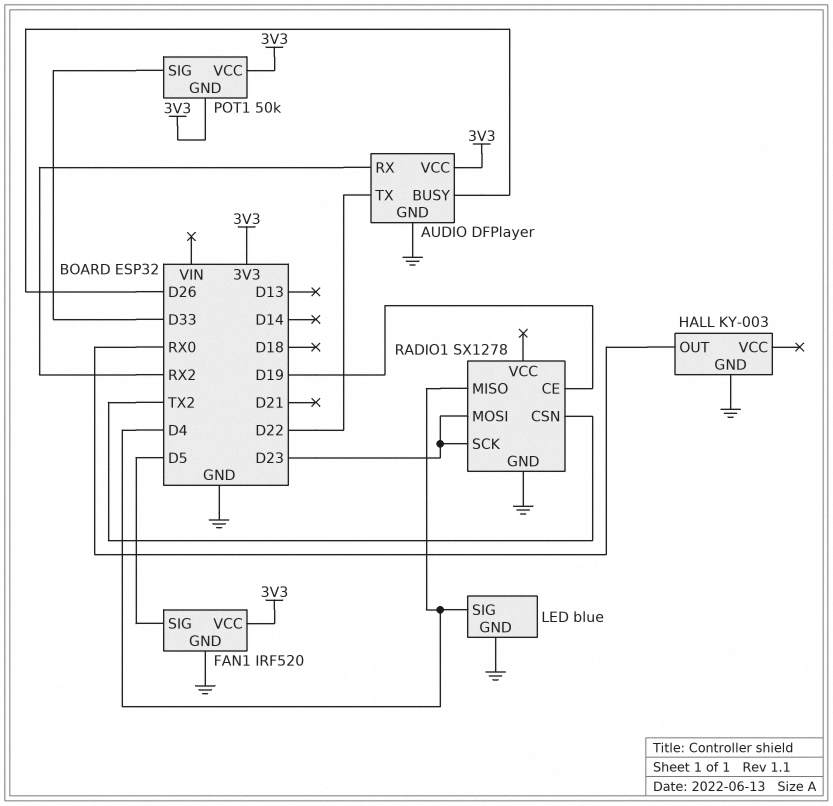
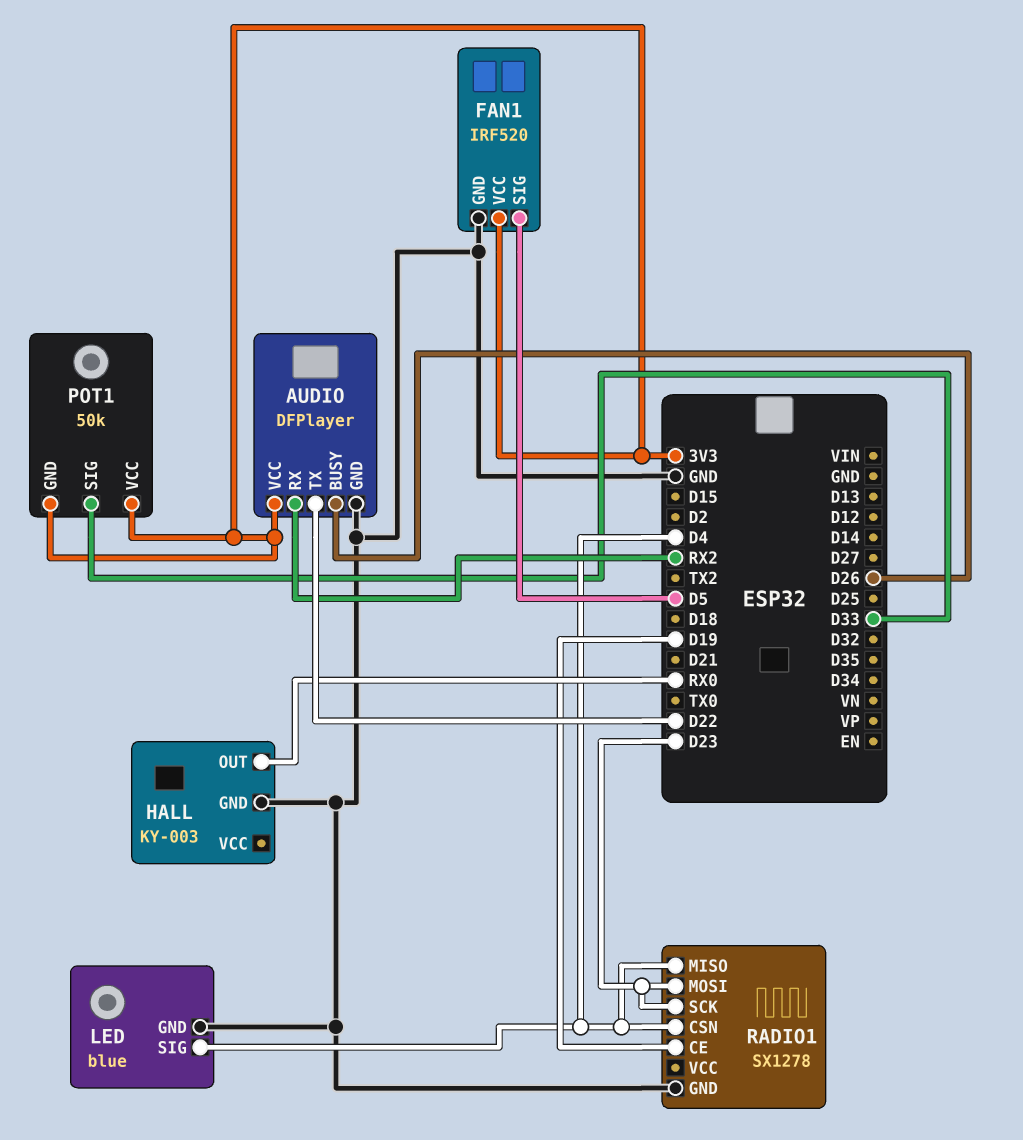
RADIO1 pin CSN: TX2 -> D4

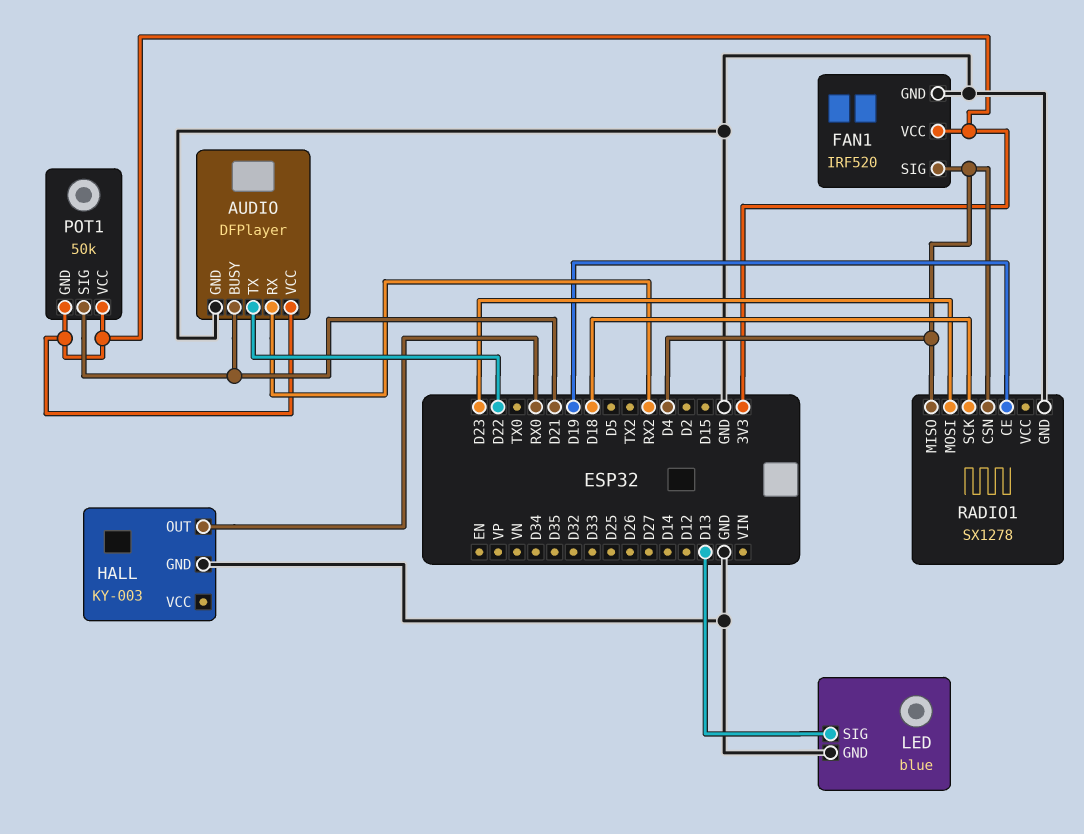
AUDIO pin BUSY: D26 -> D21
FAN1 pin SIG: D5 -> D4
LED pin SIG: D4 -> D13
POT1 pin SIG: D33 -> D21
RADIO1 pin SCK: D23 -> D18

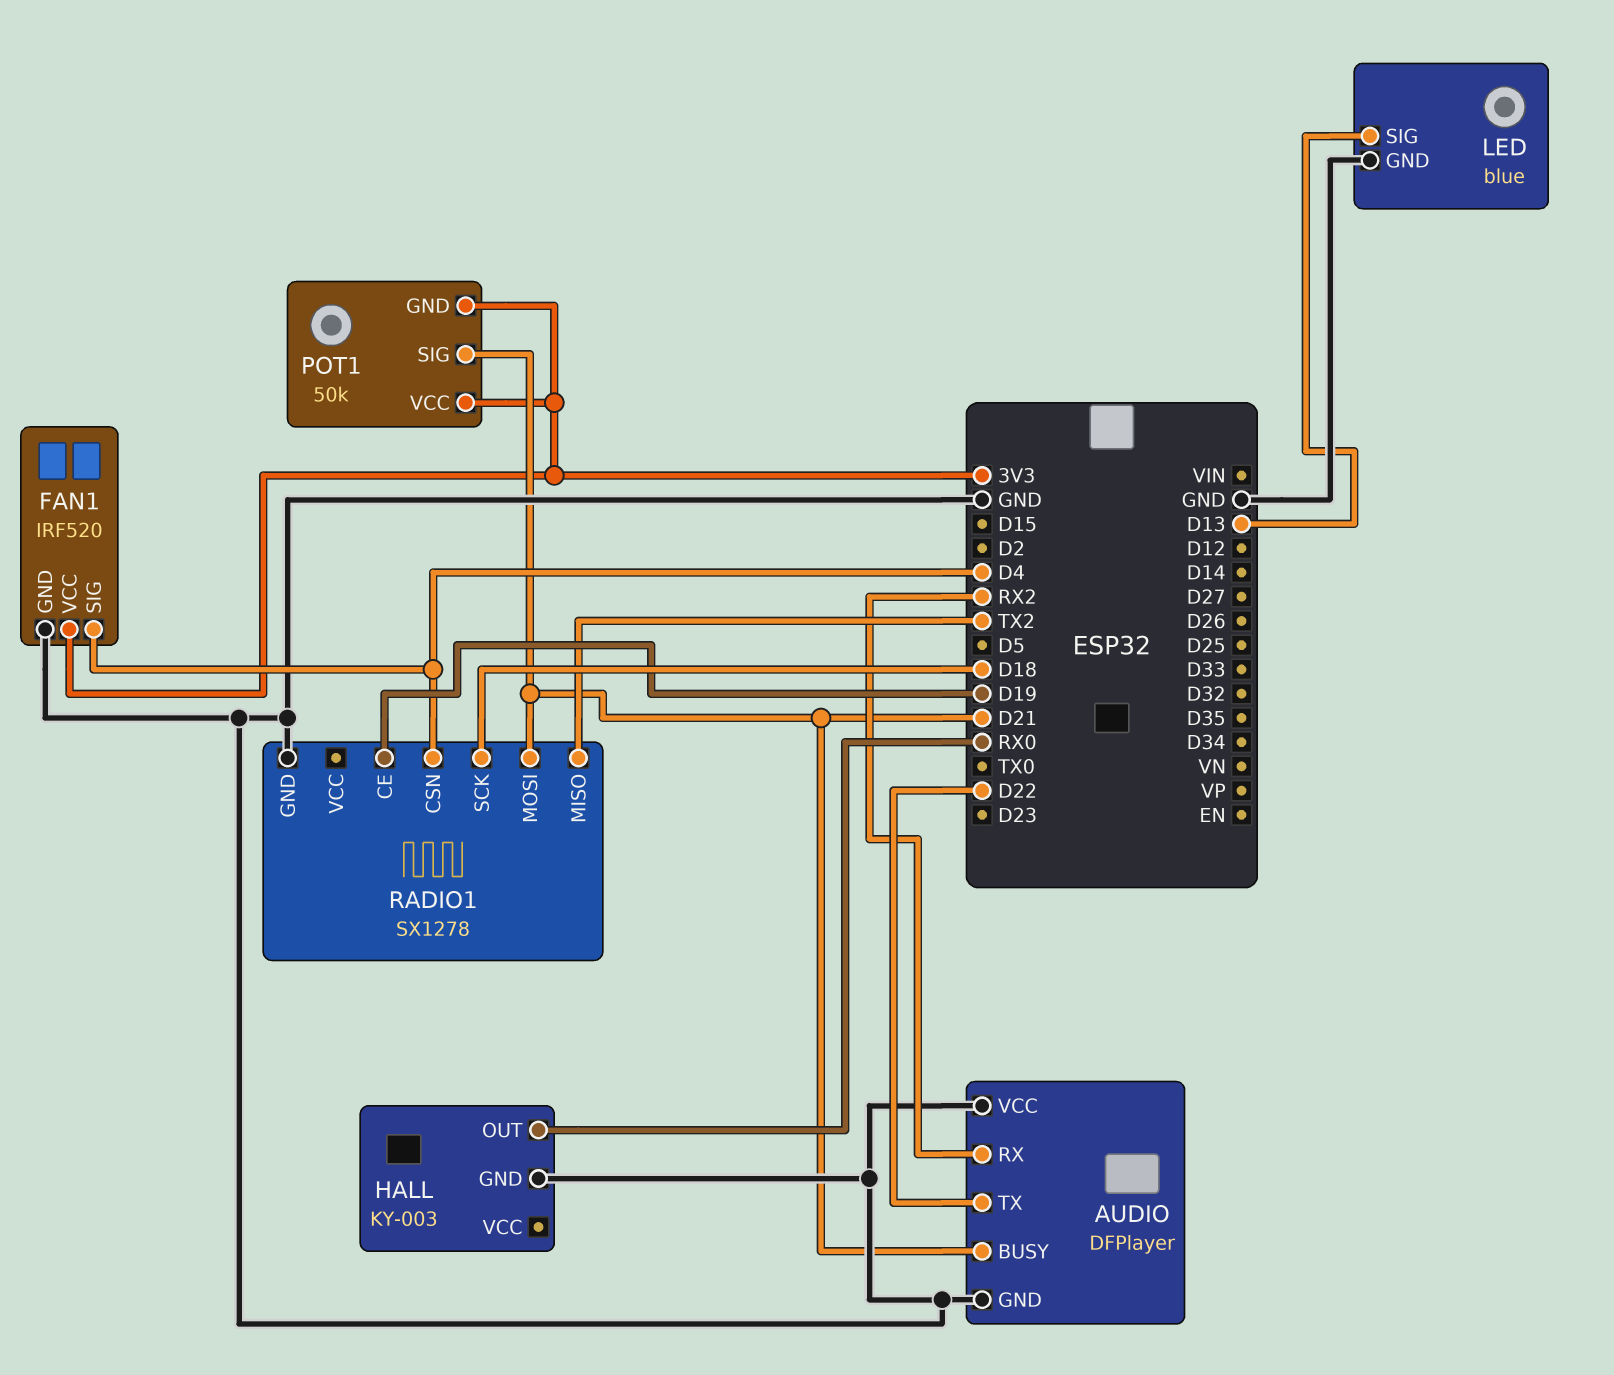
AUDIO pin VCC: 3V3 -> GND
RADIO1 pin MISO: D4 -> TX2
RADIO1 pin MOSI: D23 -> D21

